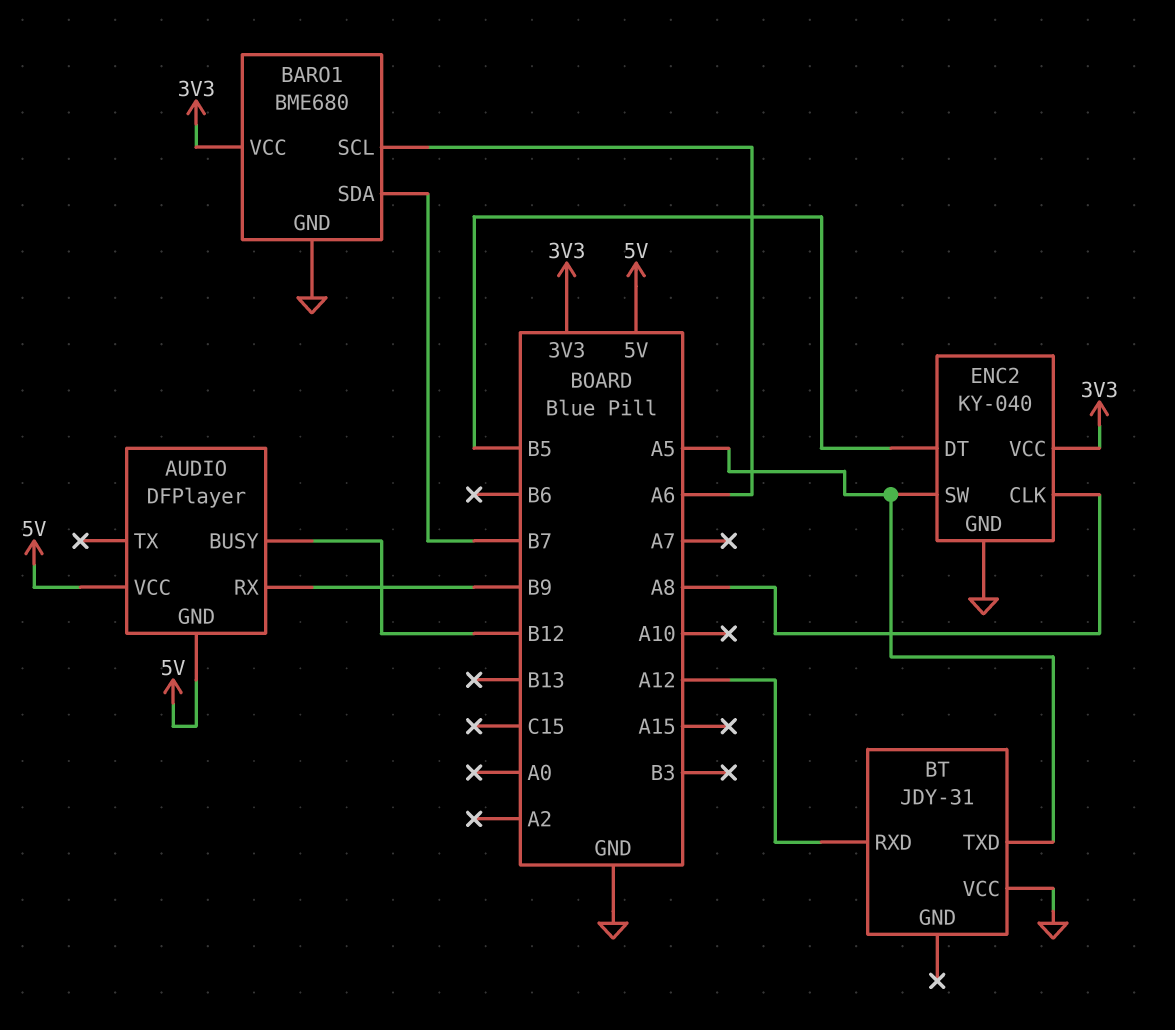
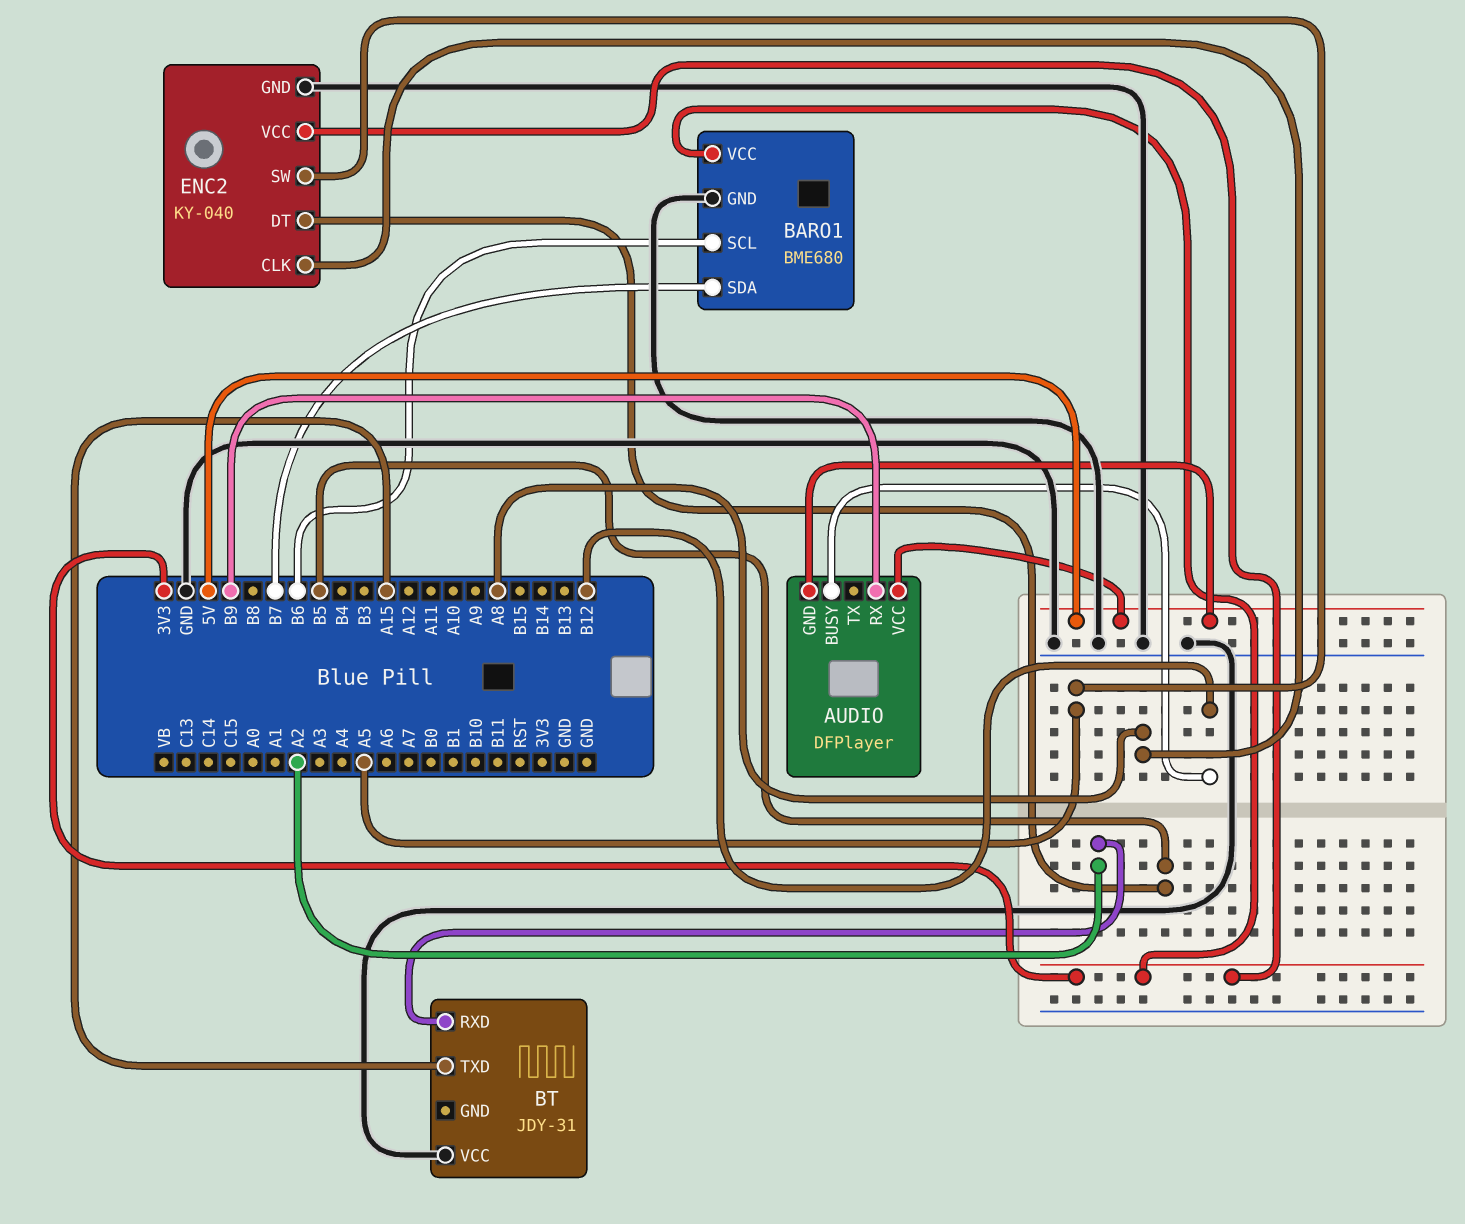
BARO1 pin SCL: A6 -> B6
BT pin RXD: A12 -> A2
BT pin TXD: A5 -> A15

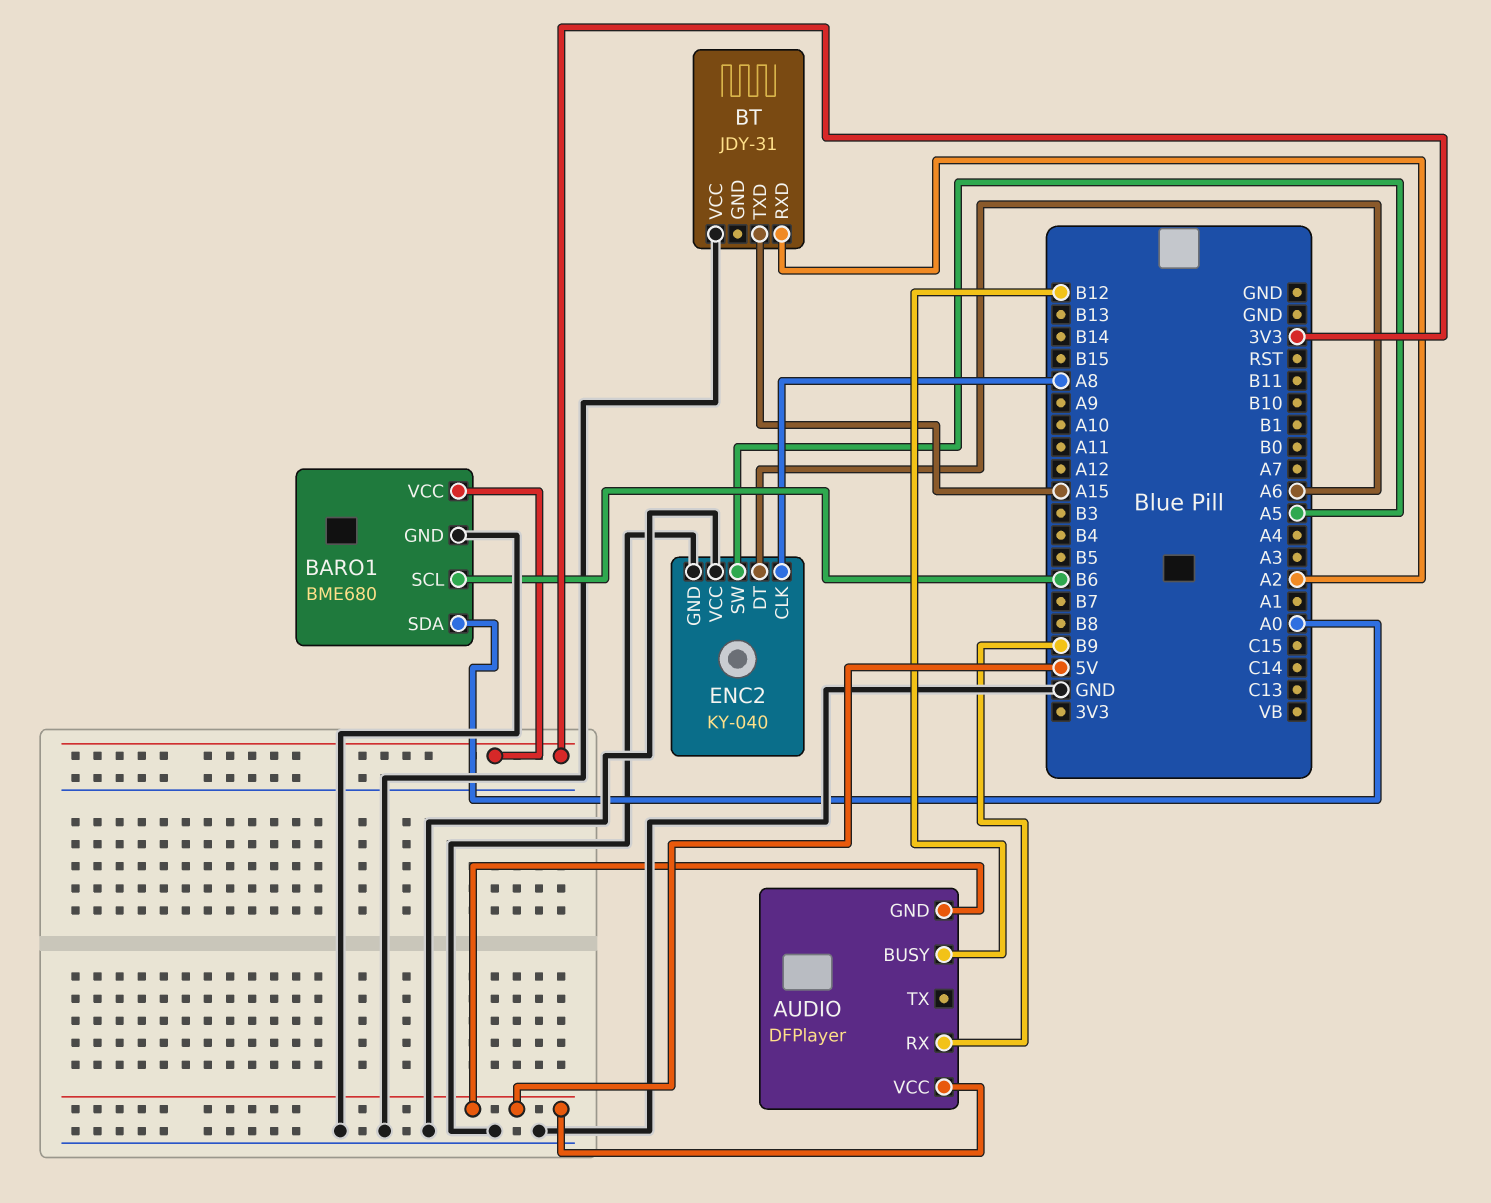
BARO1 pin SDA: B7 -> A0
ENC2 pin DT: B5 -> A6
ENC2 pin VCC: 3V3 -> GND

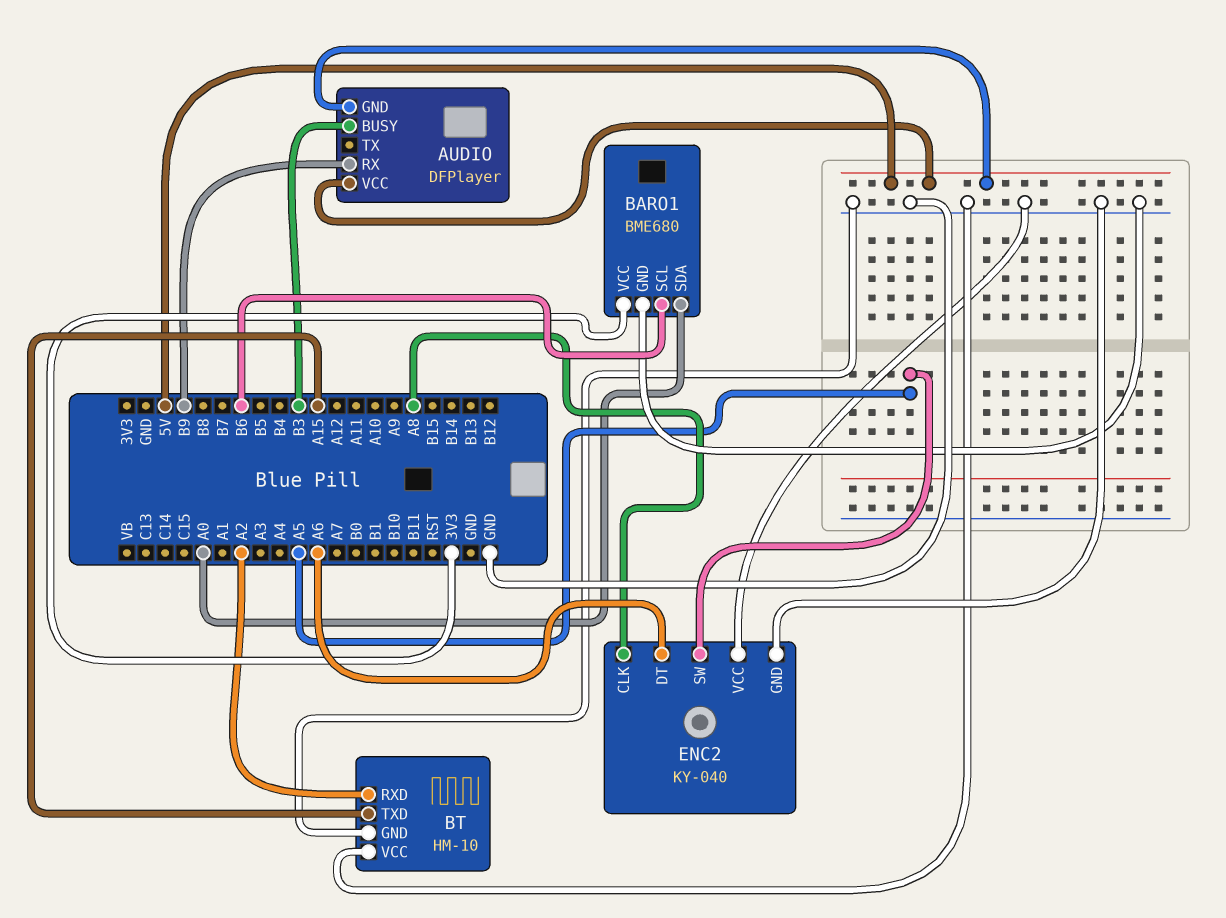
AUDIO pin BUSY: B12 -> B3
BT: JDY-31 -> HM-10
BT pin GND: none -> GND

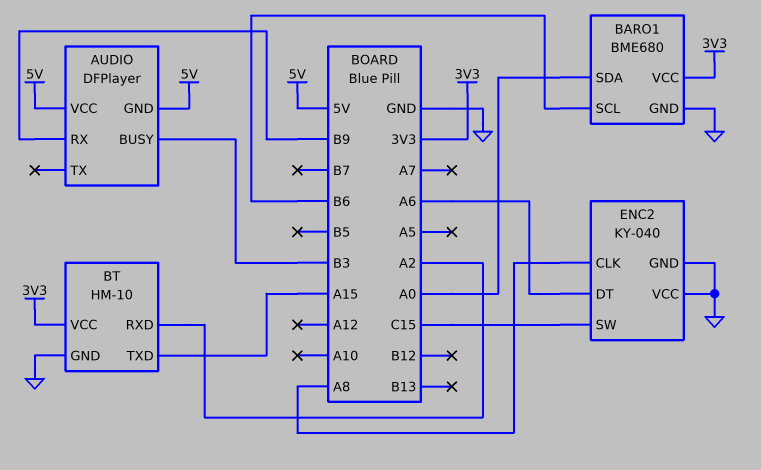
BT pin VCC: GND -> 3V3
ENC2 pin SW: A5 -> C15

